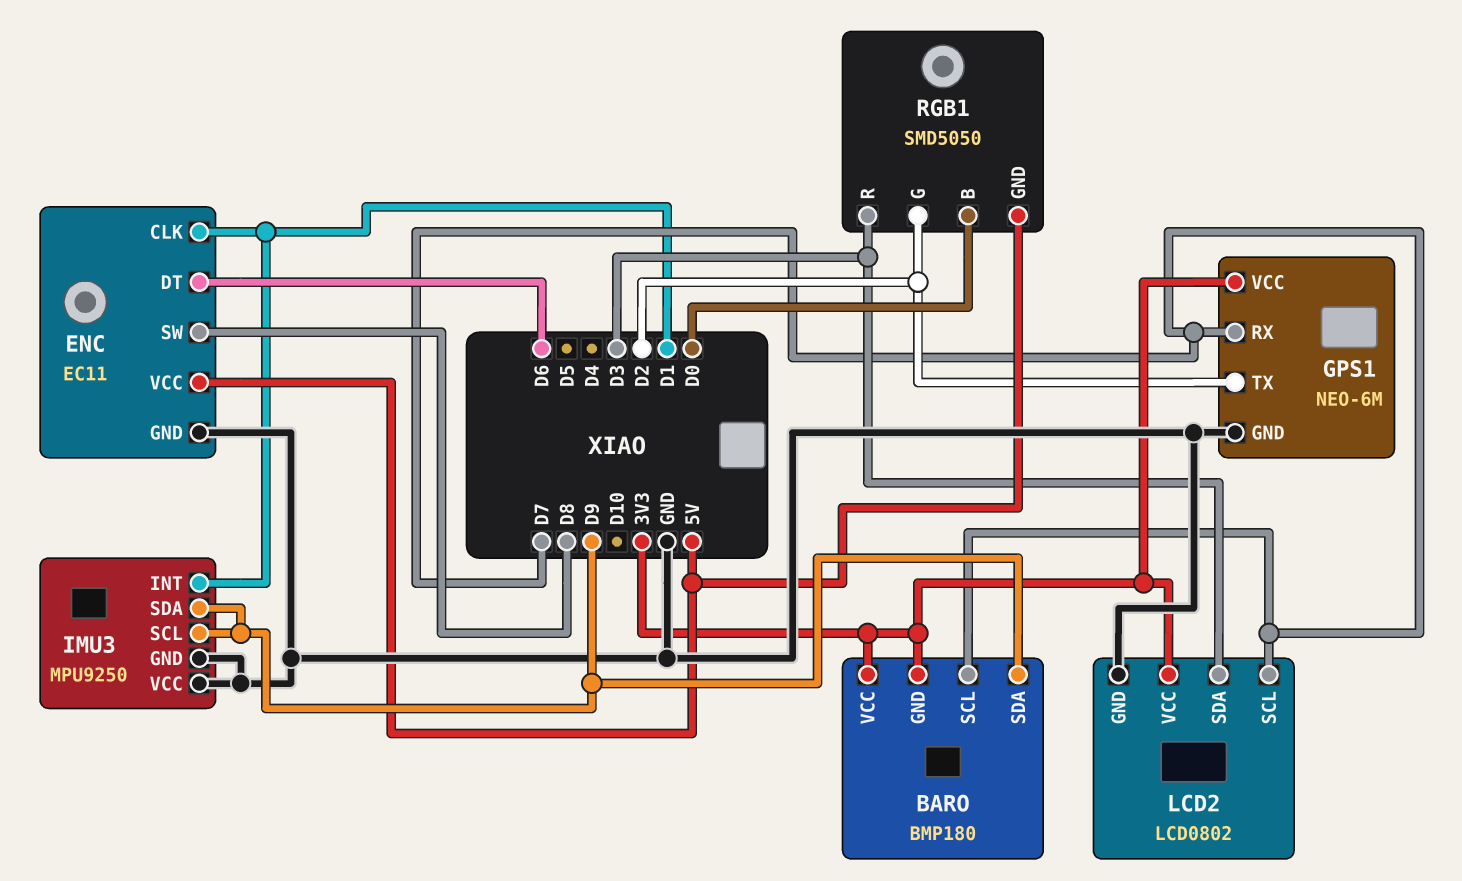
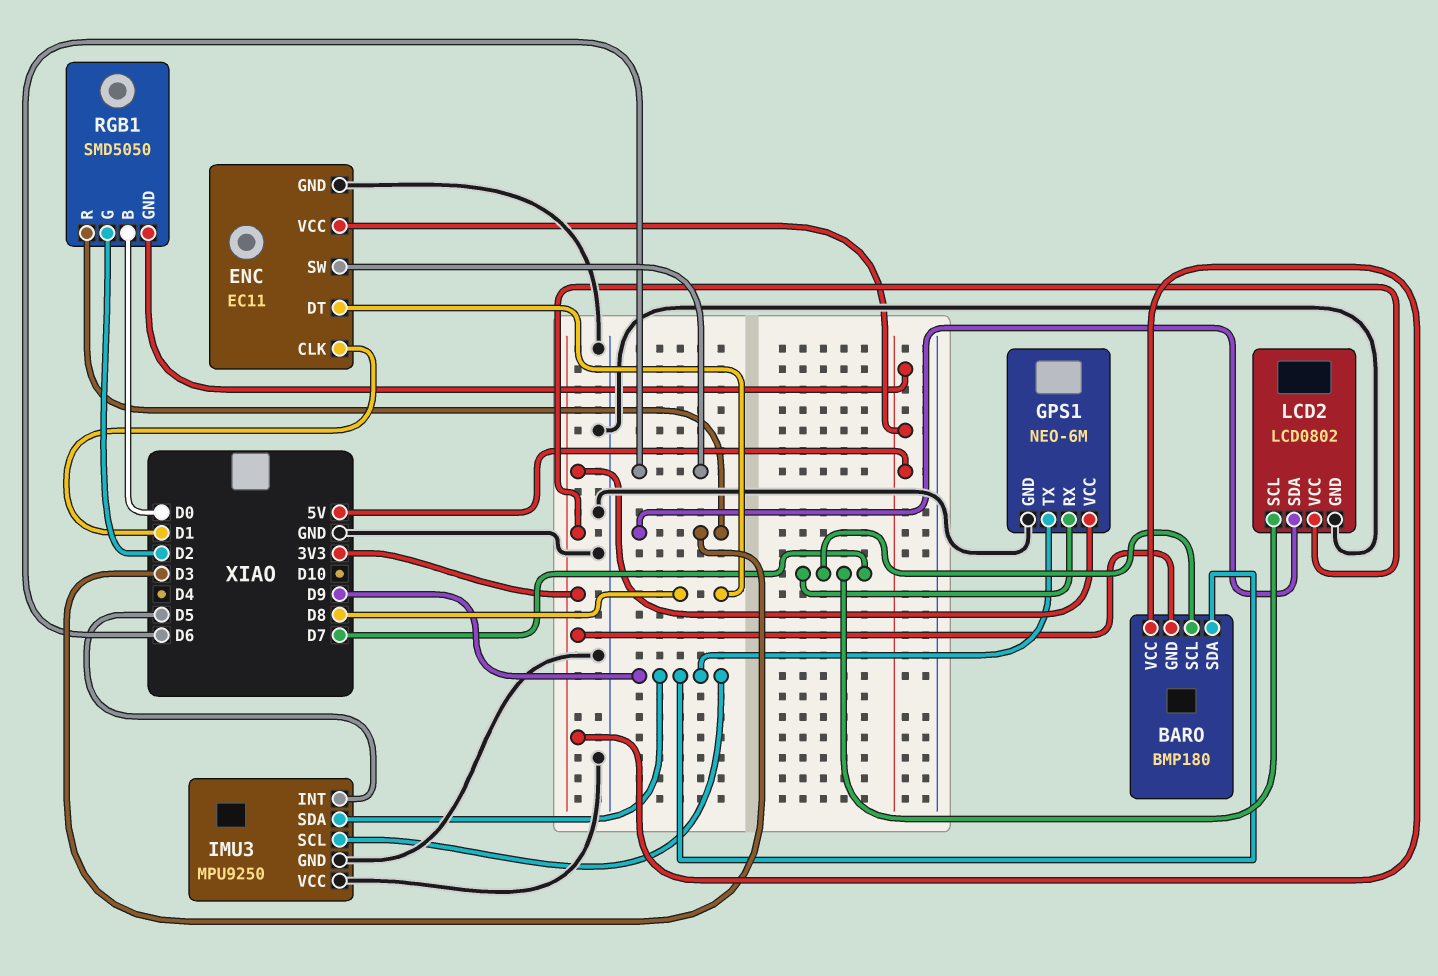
ENC pin DT: D6 -> D8
ENC pin SW: D8 -> D6
GPS1 pin TX: D2 -> D9
IMU3 pin INT: D1 -> D5

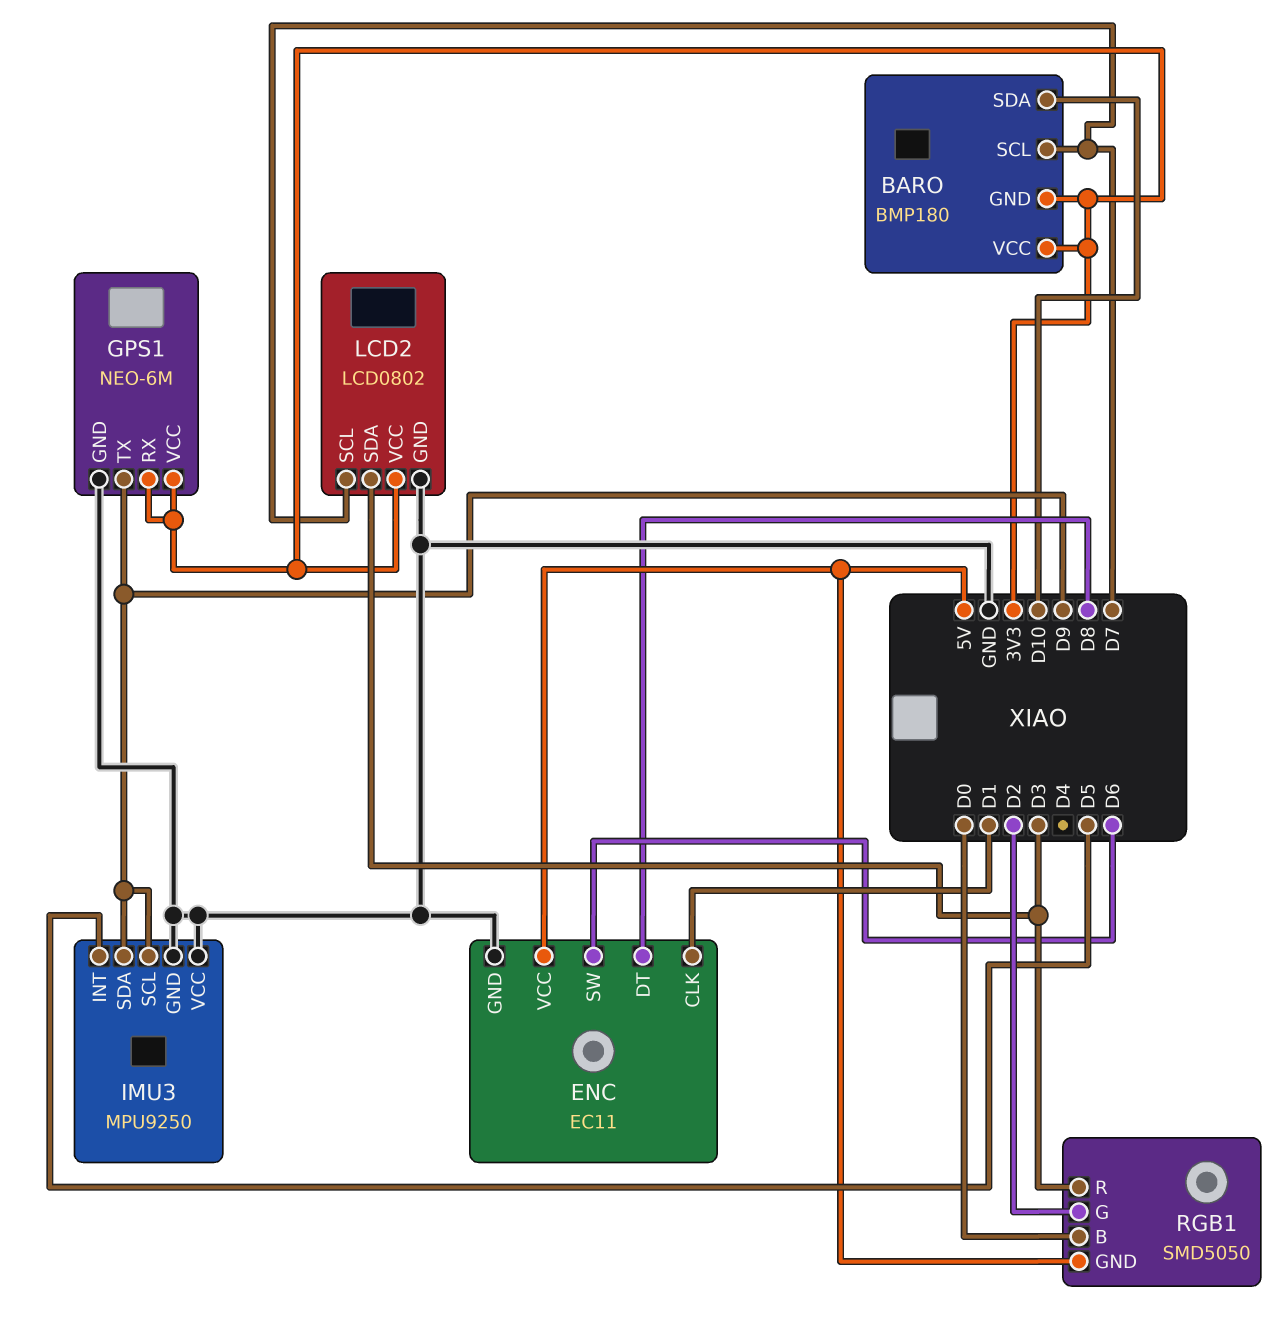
BARO pin SDA: D9 -> D10
GPS1 pin RX: D7 -> 3V3

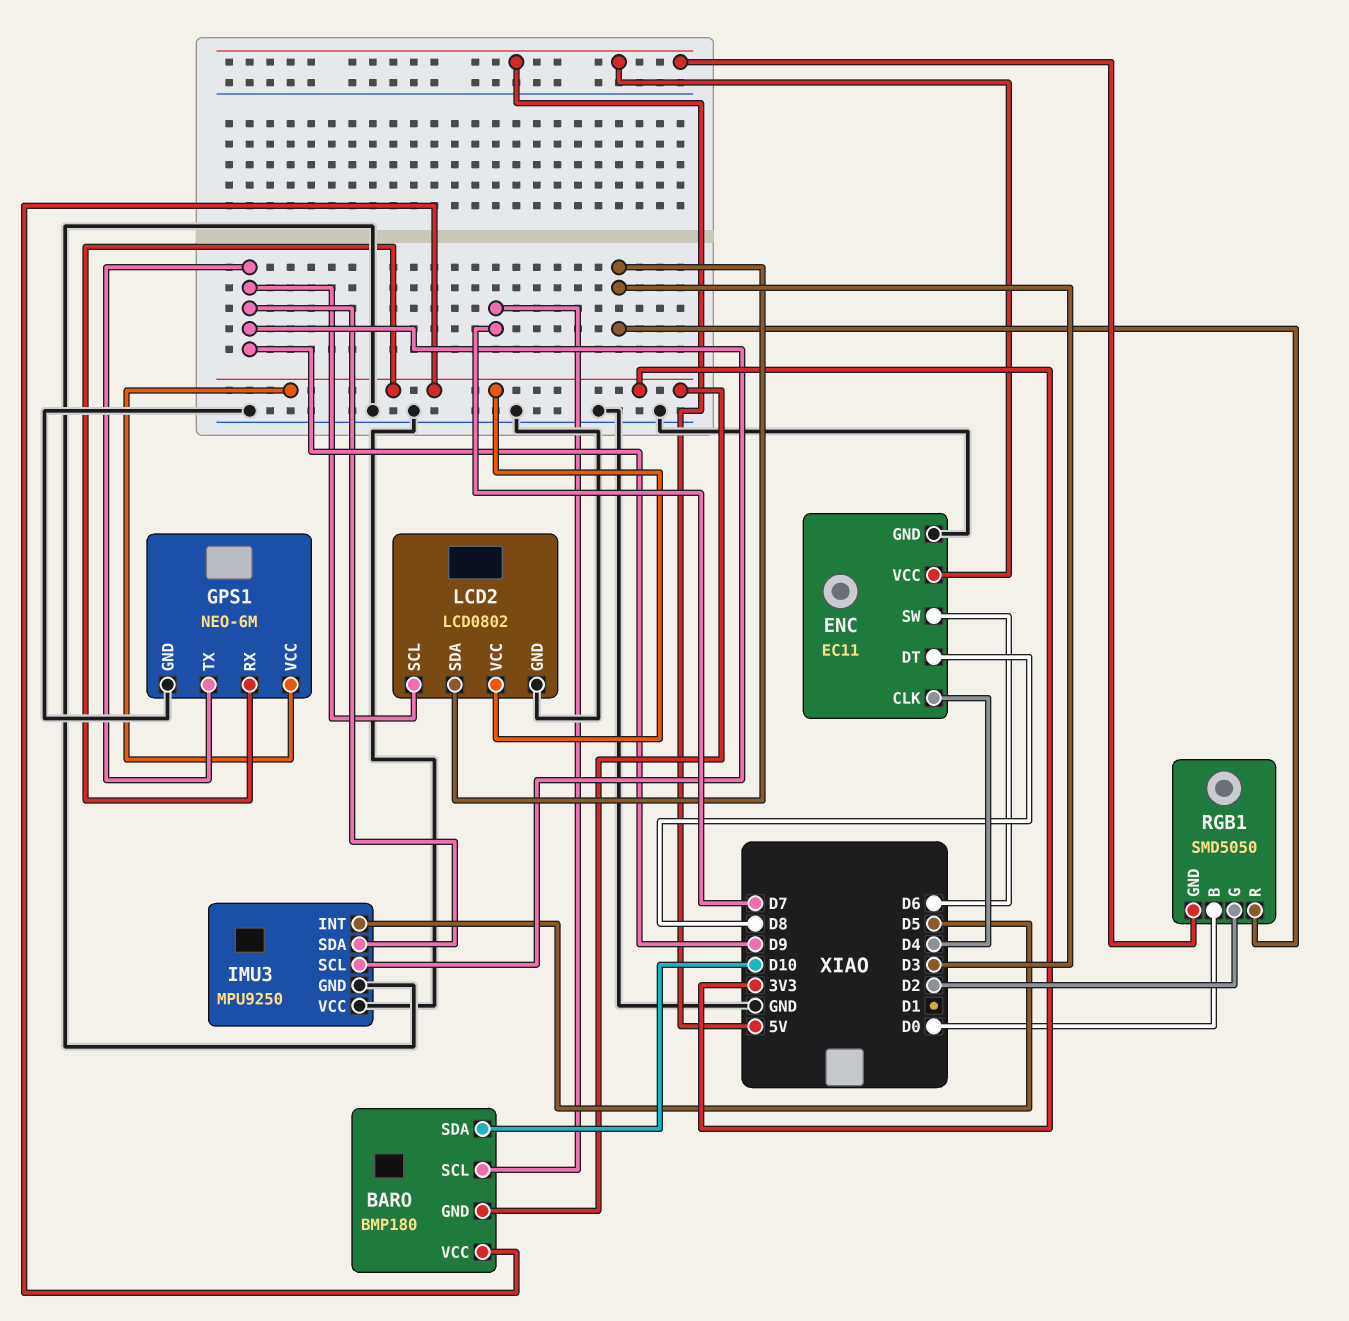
ENC pin CLK: D1 -> D4
LCD2 pin SCL: D7 -> D9

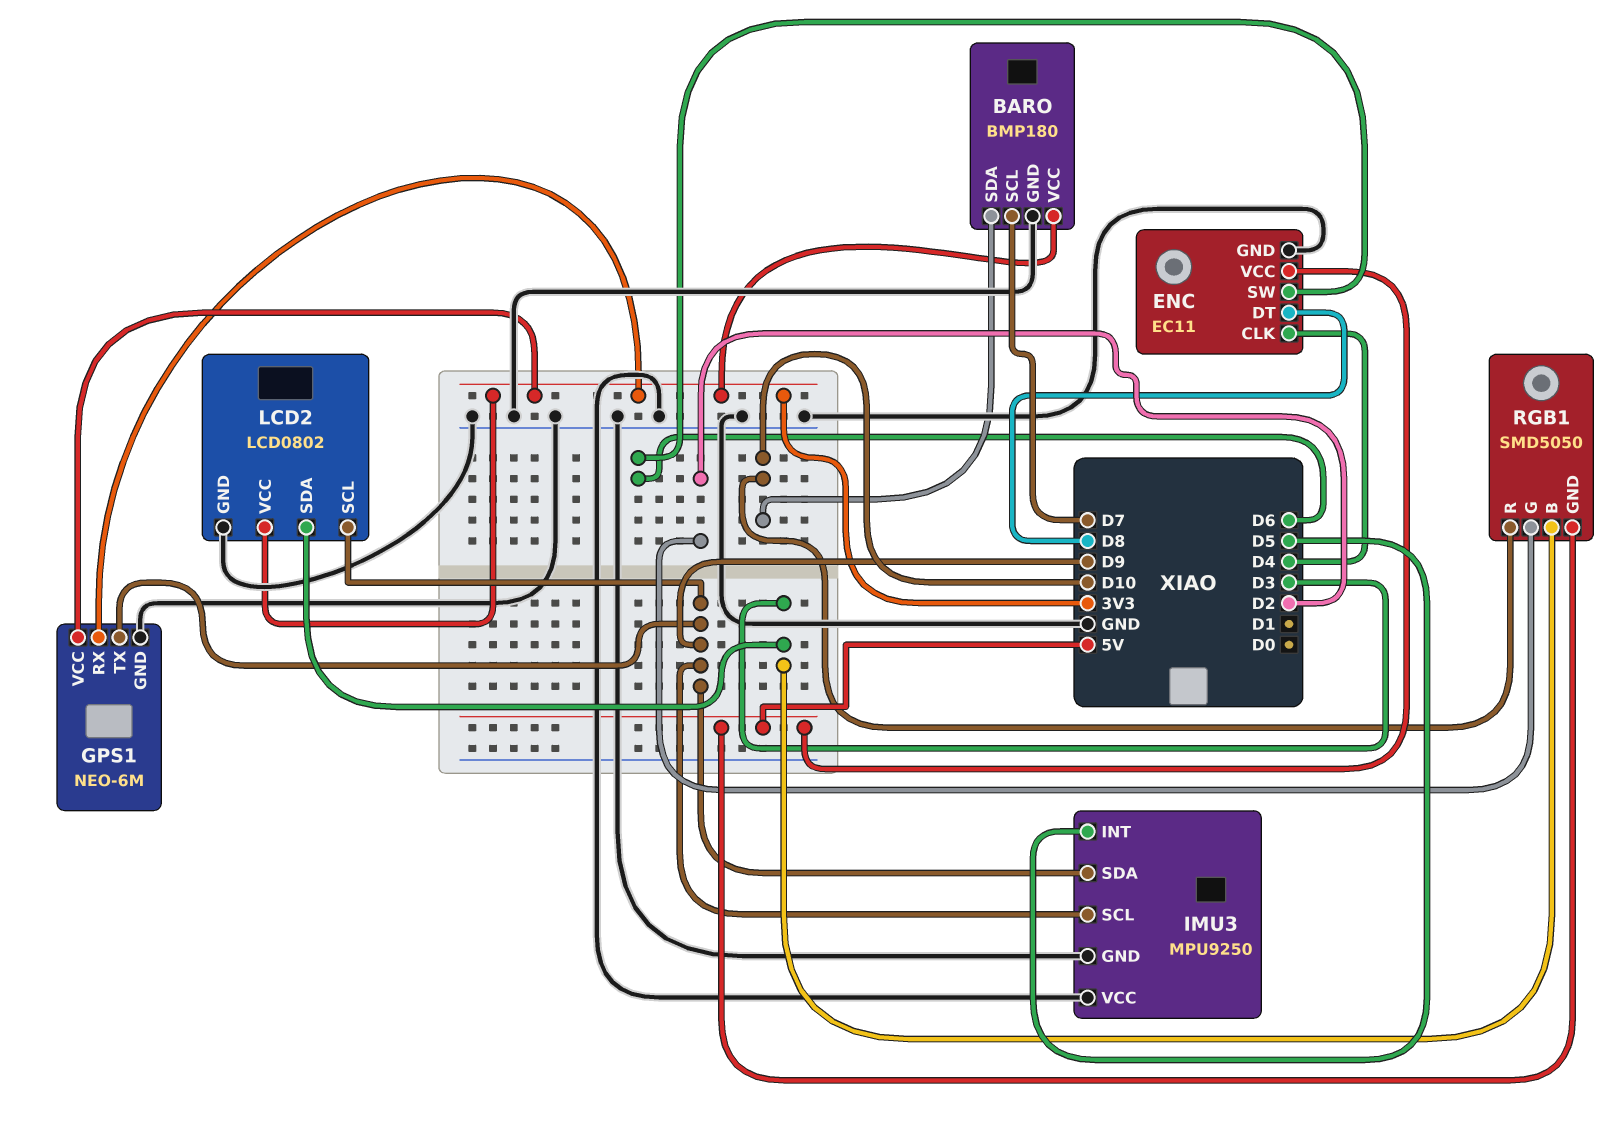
BARO pin GND: 3V3 -> GND
RGB1 pin B: D0 -> D3
RGB1 pin R: D3 -> D10

